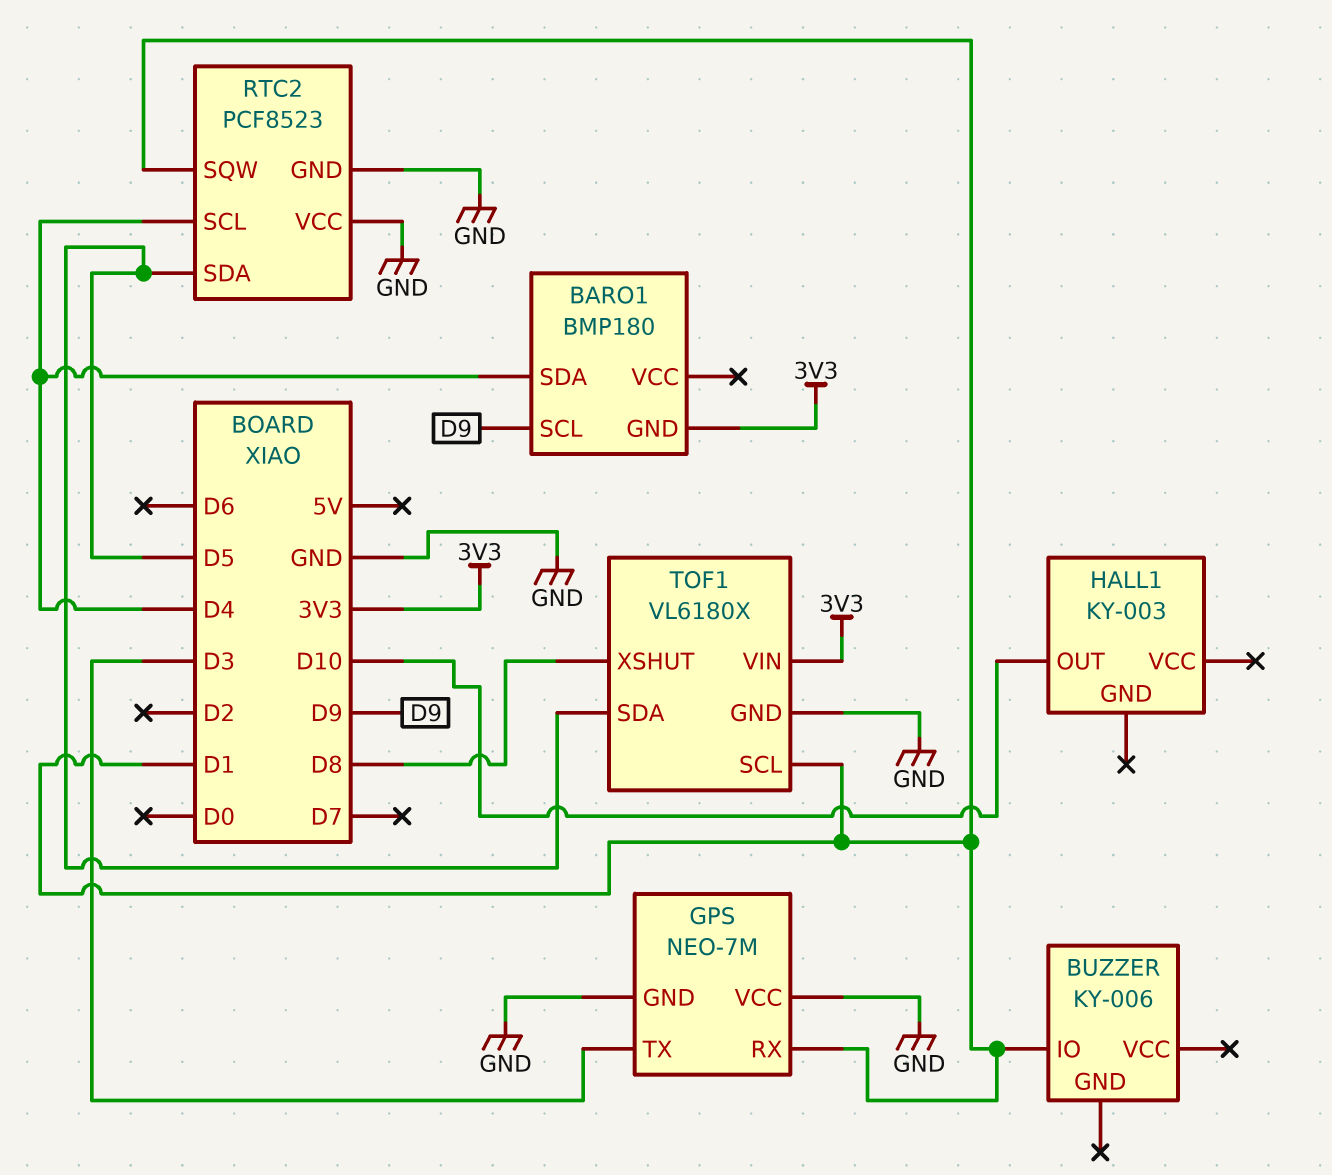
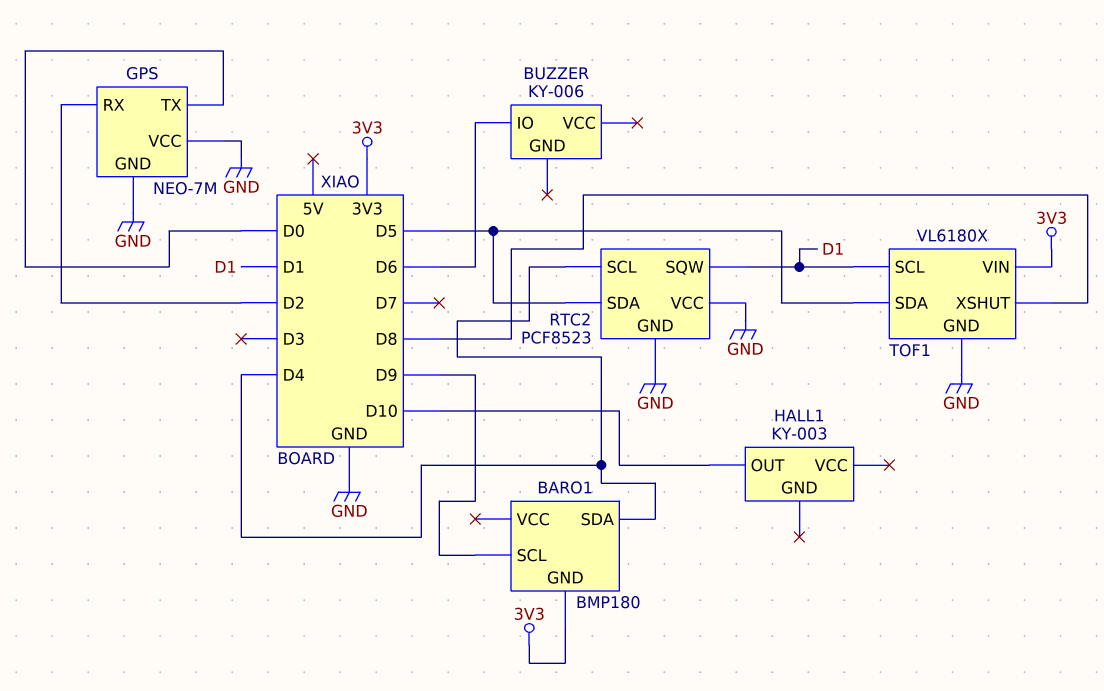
BUZZER pin IO: D1 -> D6
GPS pin RX: D1 -> D2
GPS pin TX: D3 -> D0

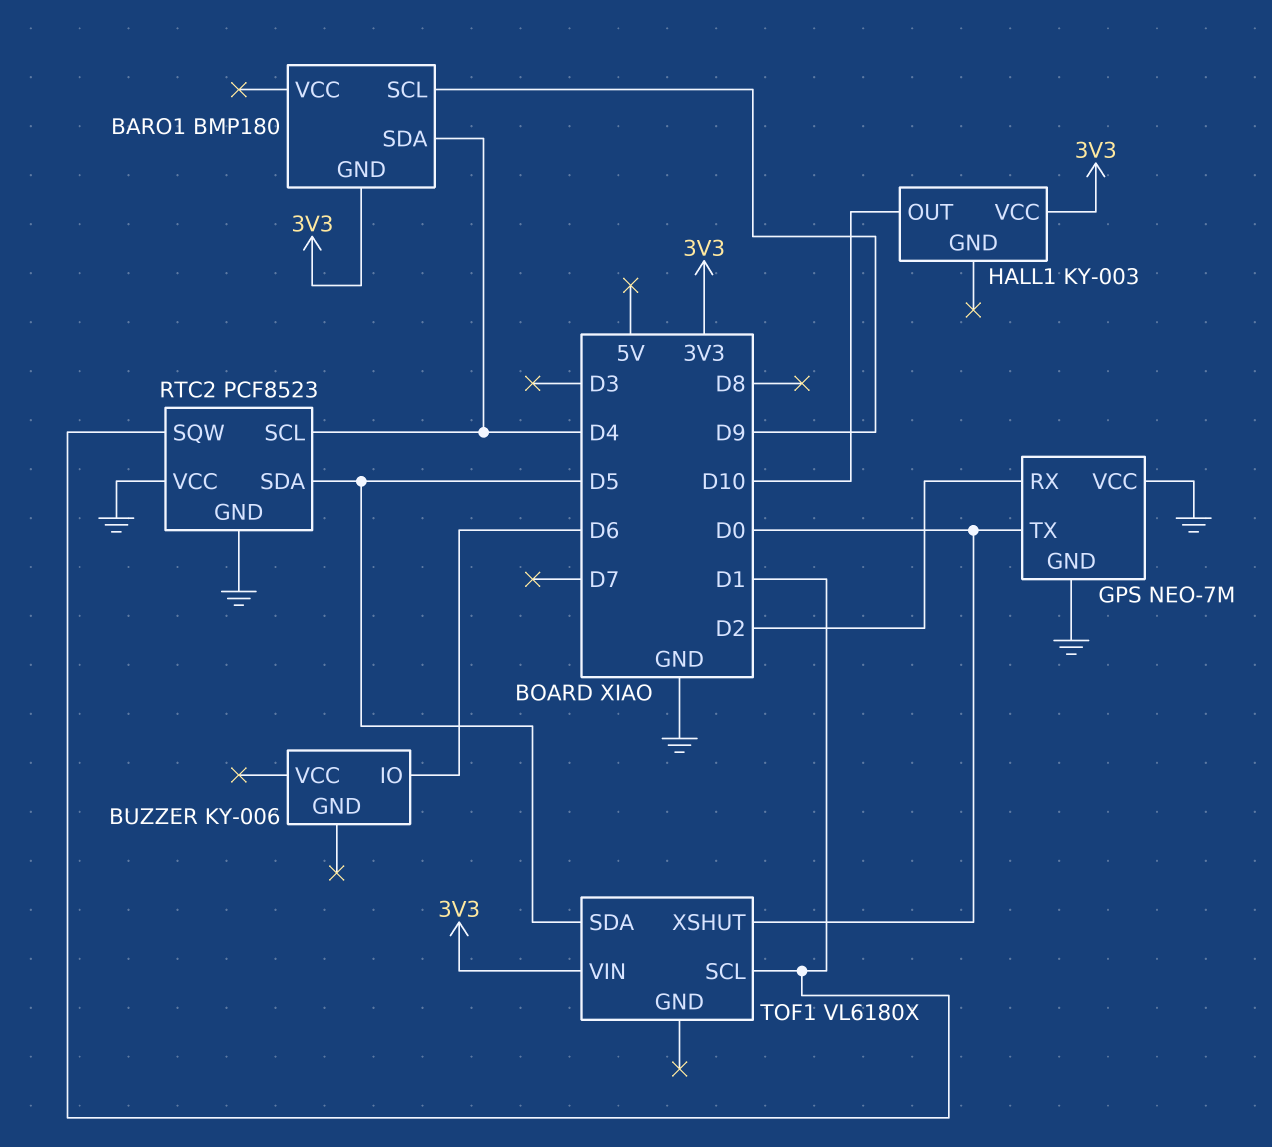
HALL1 pin VCC: none -> 3V3
TOF1 pin GND: GND -> none
TOF1 pin XSHUT: D8 -> D0

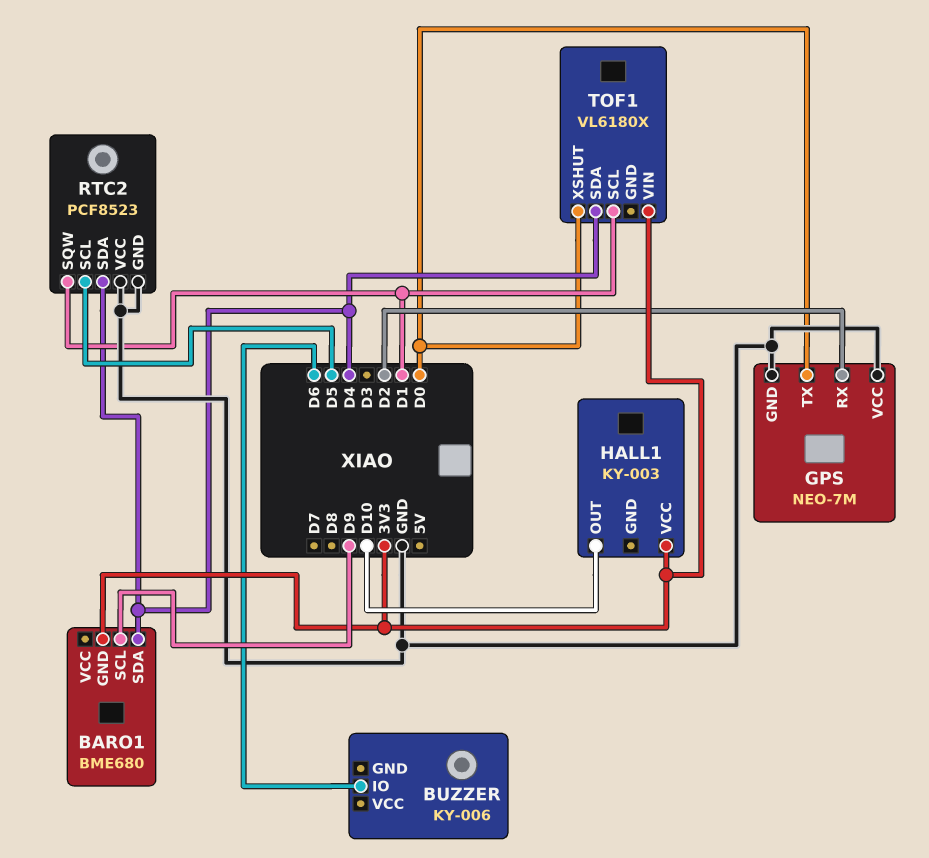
BARO1: BMP180 -> BME680
RTC2 pin SCL: D4 -> D5
RTC2 pin SDA: D5 -> D4
TOF1 pin SDA: D5 -> D4

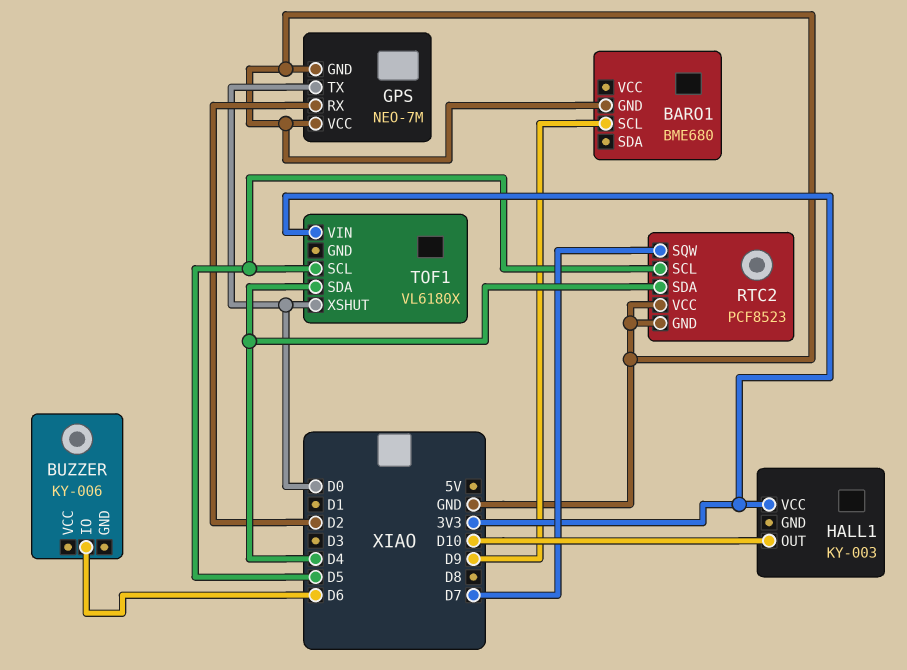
BARO1 pin GND: 3V3 -> GND
BARO1 pin SDA: D4 -> none
RTC2 pin SQW: D1 -> D7
TOF1 pin SCL: D1 -> D5

